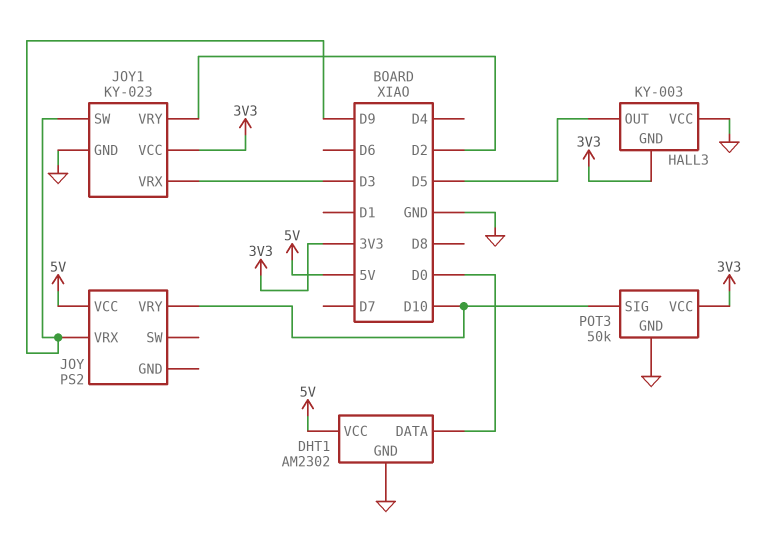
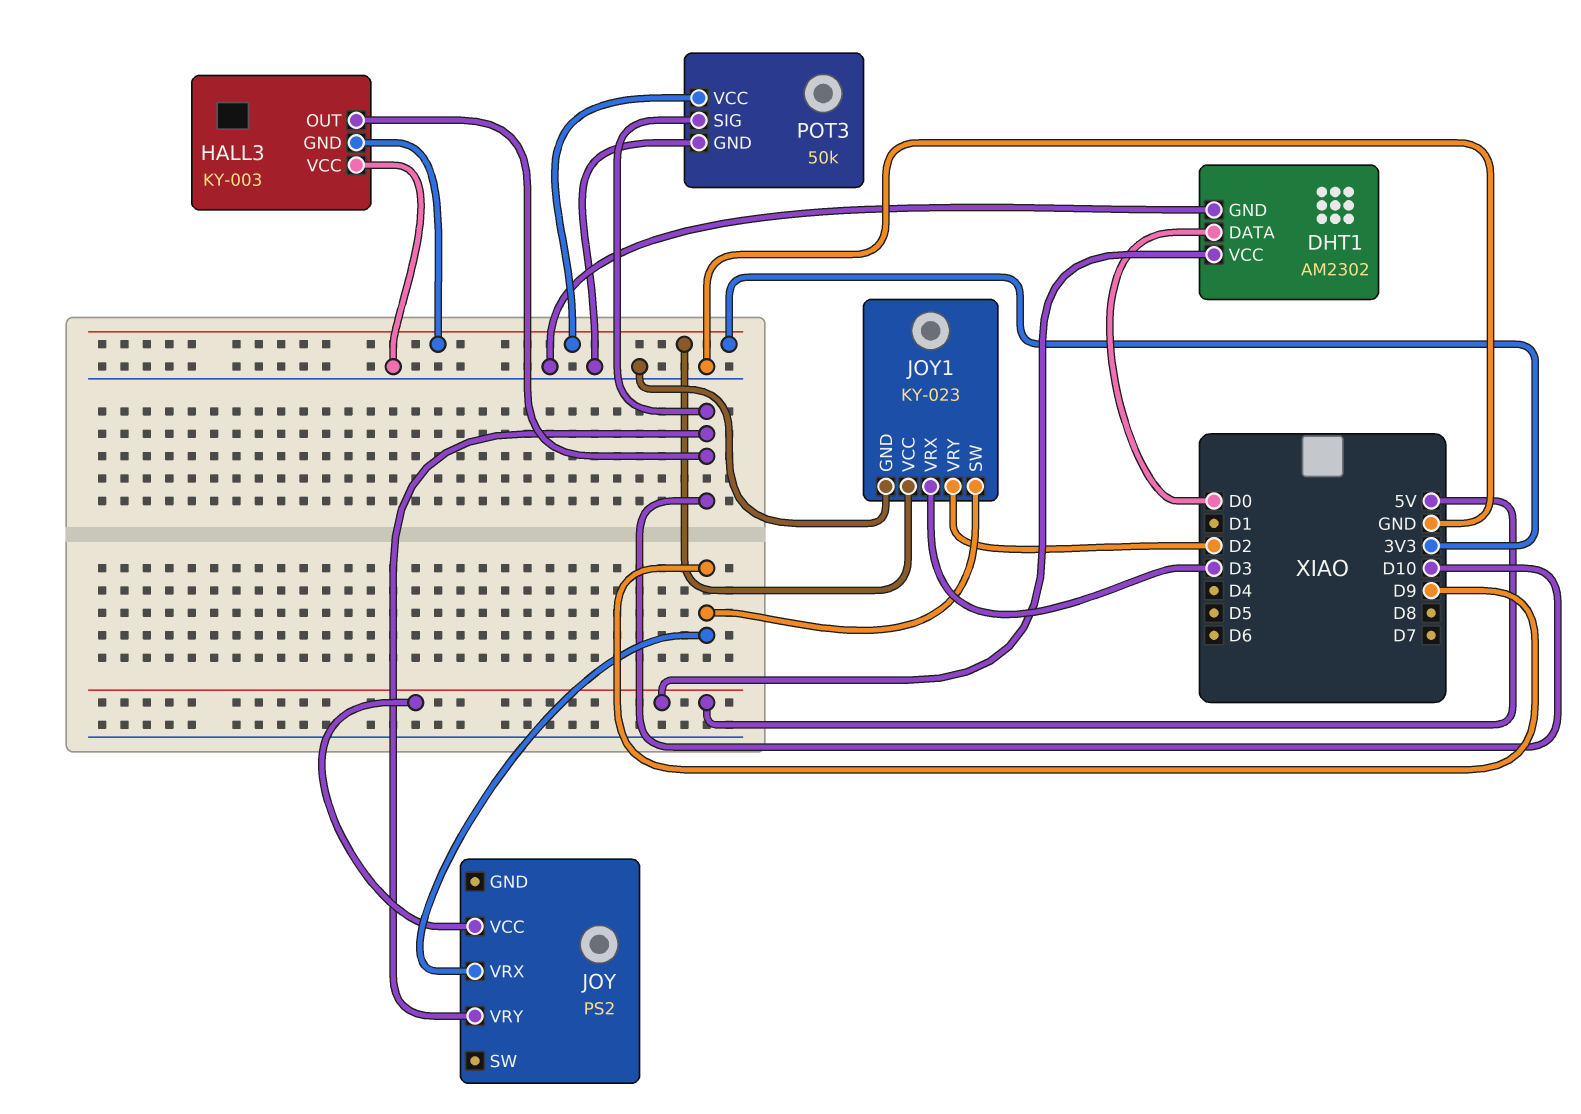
HALL3 pin OUT: D5 -> D10

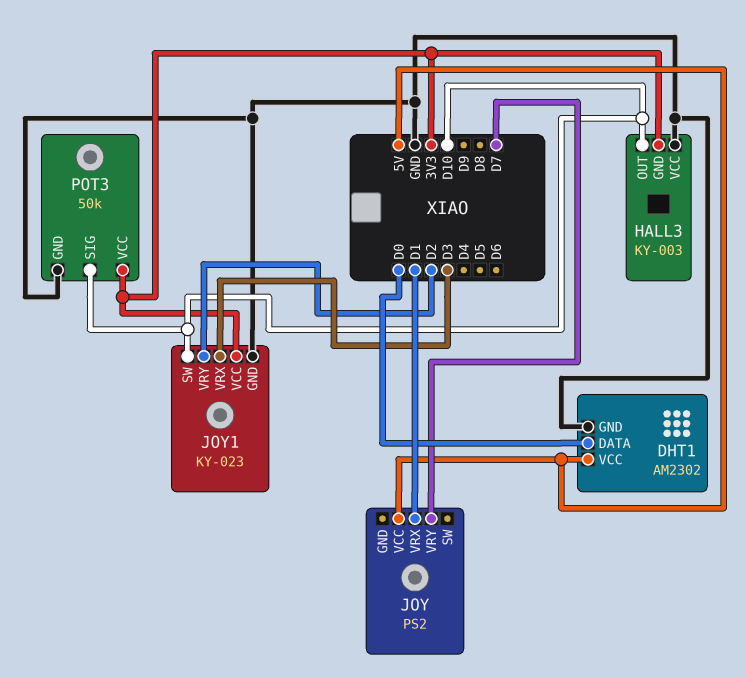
JOY pin VRX: D9 -> D1
JOY pin VRY: D10 -> D7
JOY1 pin SW: D9 -> D10

